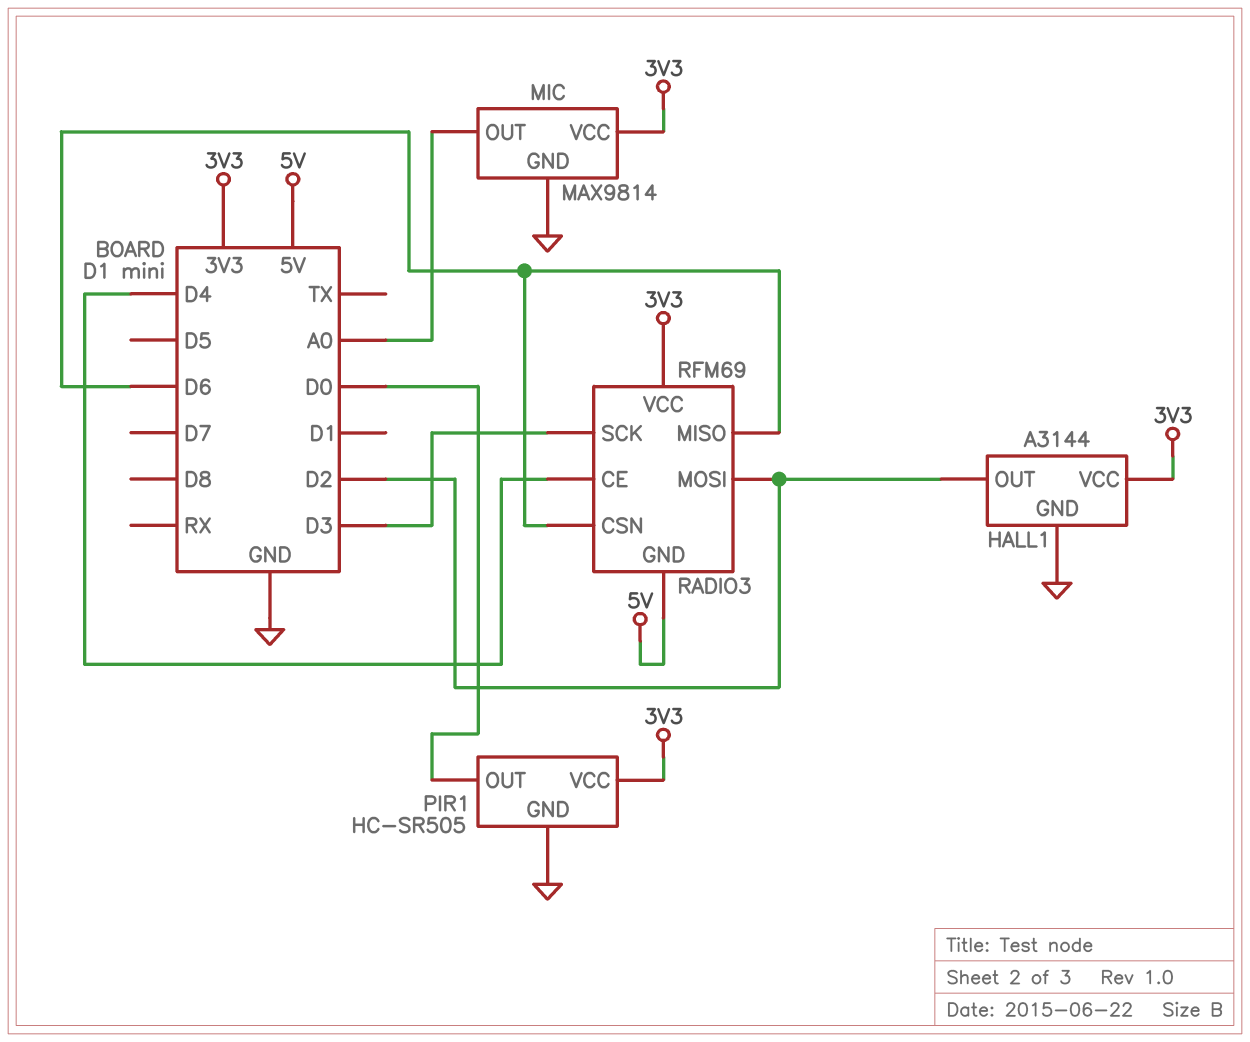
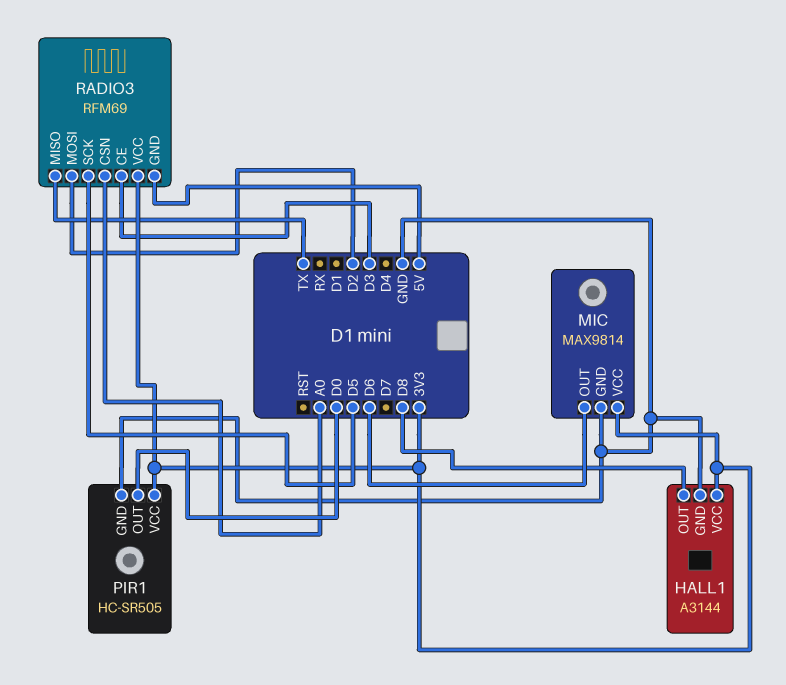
HALL1 pin OUT: D2 -> D8
MIC pin OUT: A0 -> D6
RADIO3 pin CE: D4 -> D3
RADIO3 pin CSN: D6 -> A0
RADIO3 pin MISO: D6 -> TX
RADIO3 pin SCK: D3 -> D5

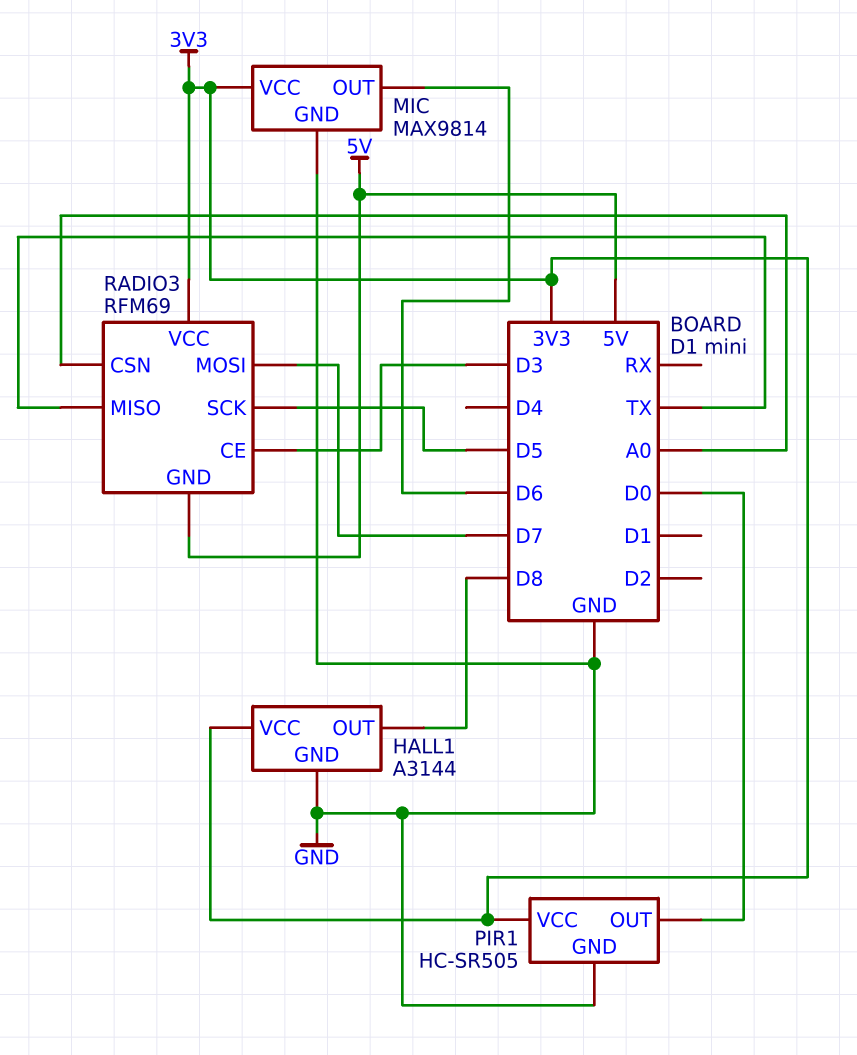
RADIO3 pin MOSI: D2 -> D7

